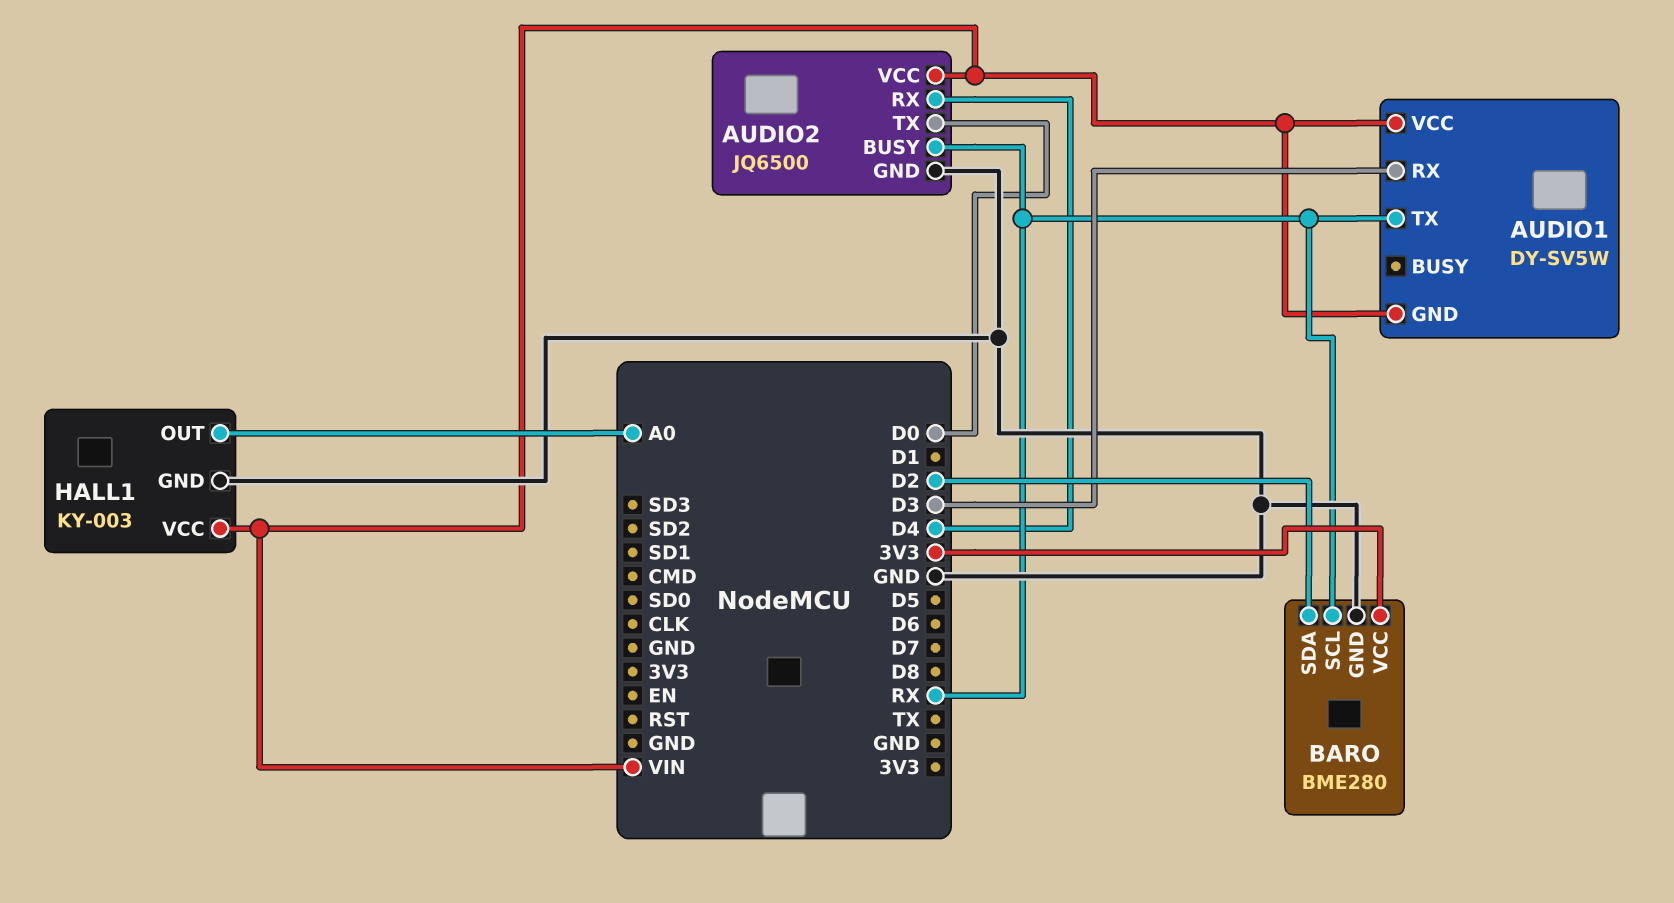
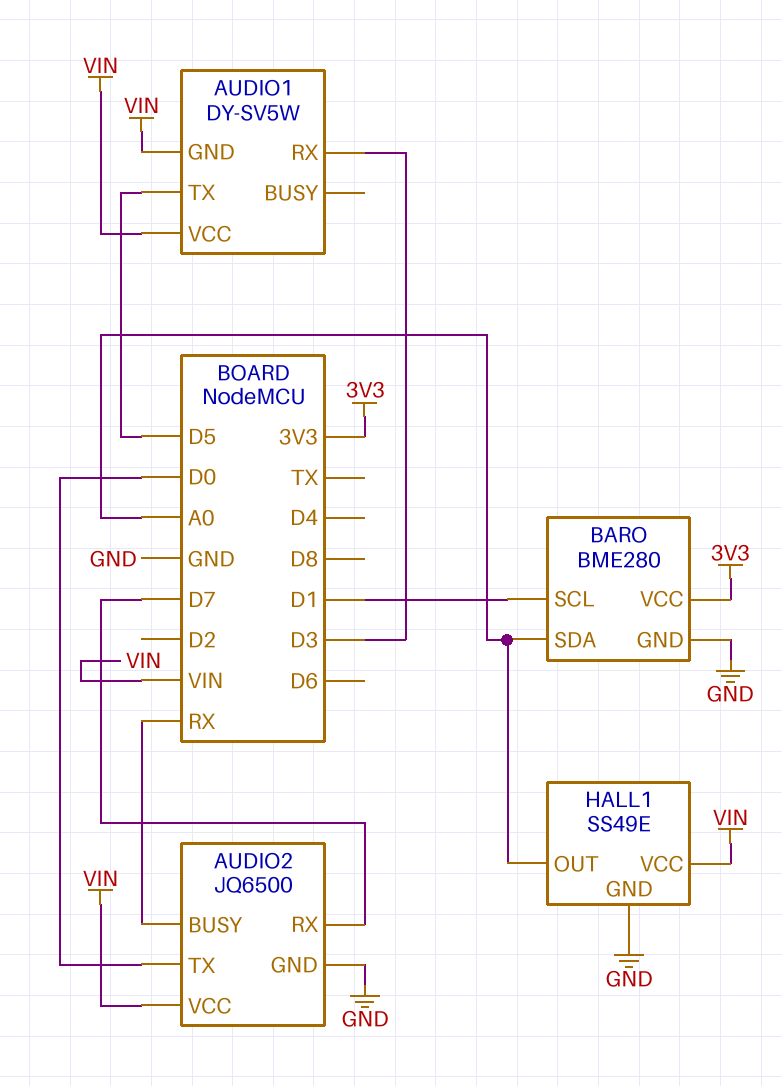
AUDIO1 pin TX: RX -> D5
AUDIO2 pin RX: D4 -> D7
BARO pin SCL: RX -> D1
BARO pin SDA: D2 -> A0
HALL1: KY-003 -> SS49E

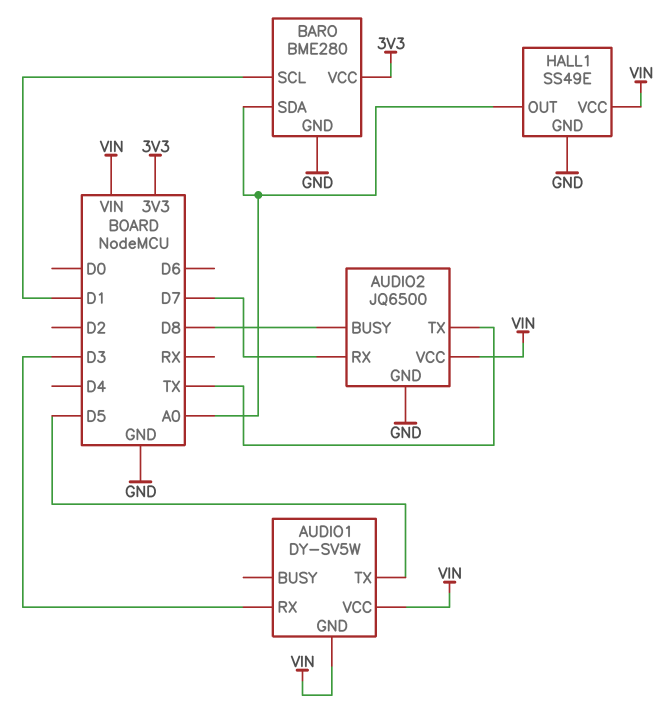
AUDIO2 pin BUSY: RX -> D8
AUDIO2 pin TX: D0 -> TX

